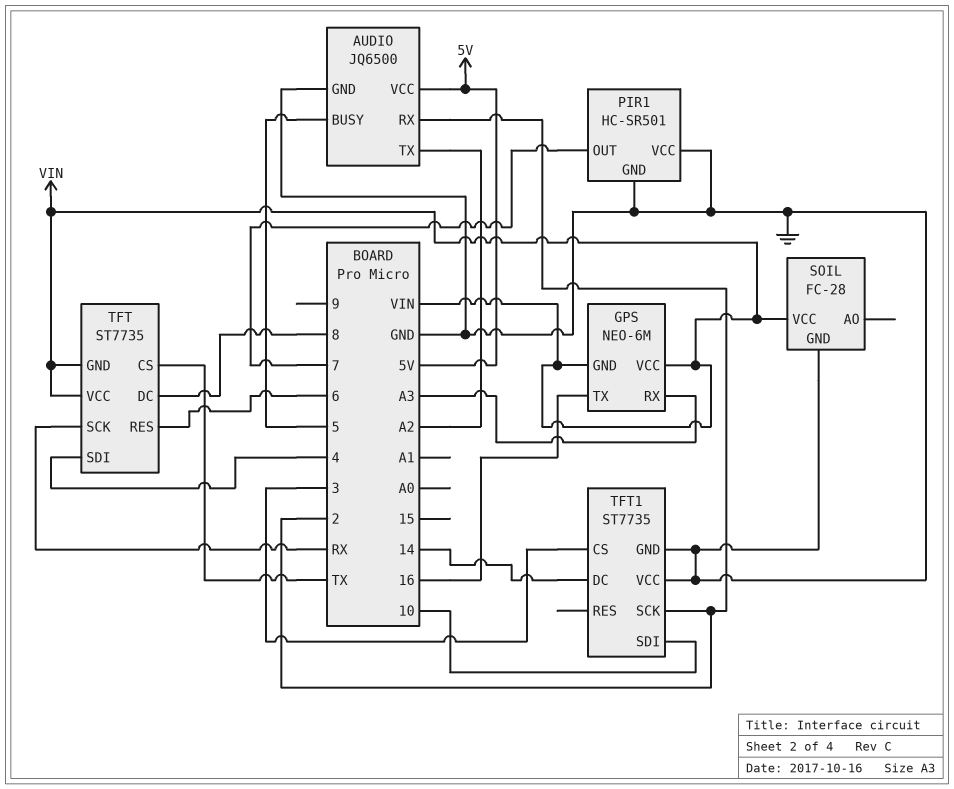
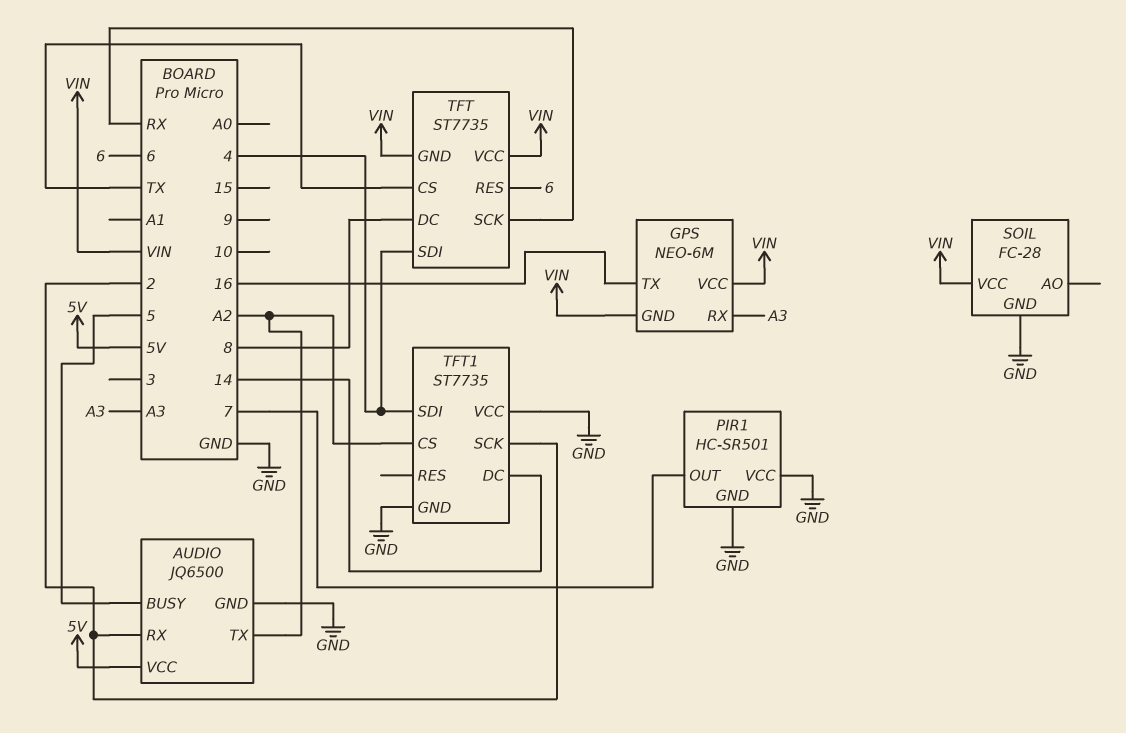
TFT1 pin CS: 3 -> A2
TFT1 pin SDI: 10 -> 4

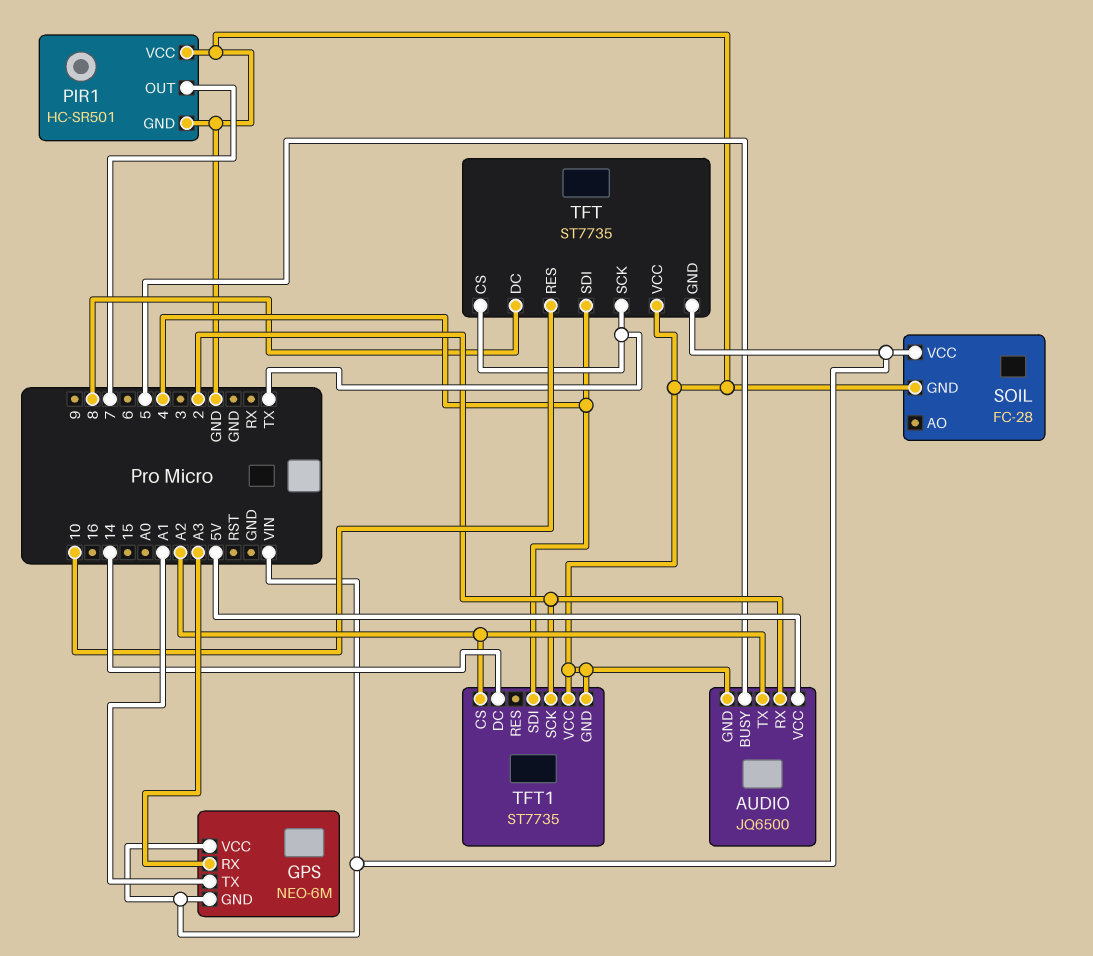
GPS pin TX: 16 -> A1
TFT pin RES: 6 -> 10
TFT pin SCK: RX -> TX
TFT pin VCC: VIN -> GND

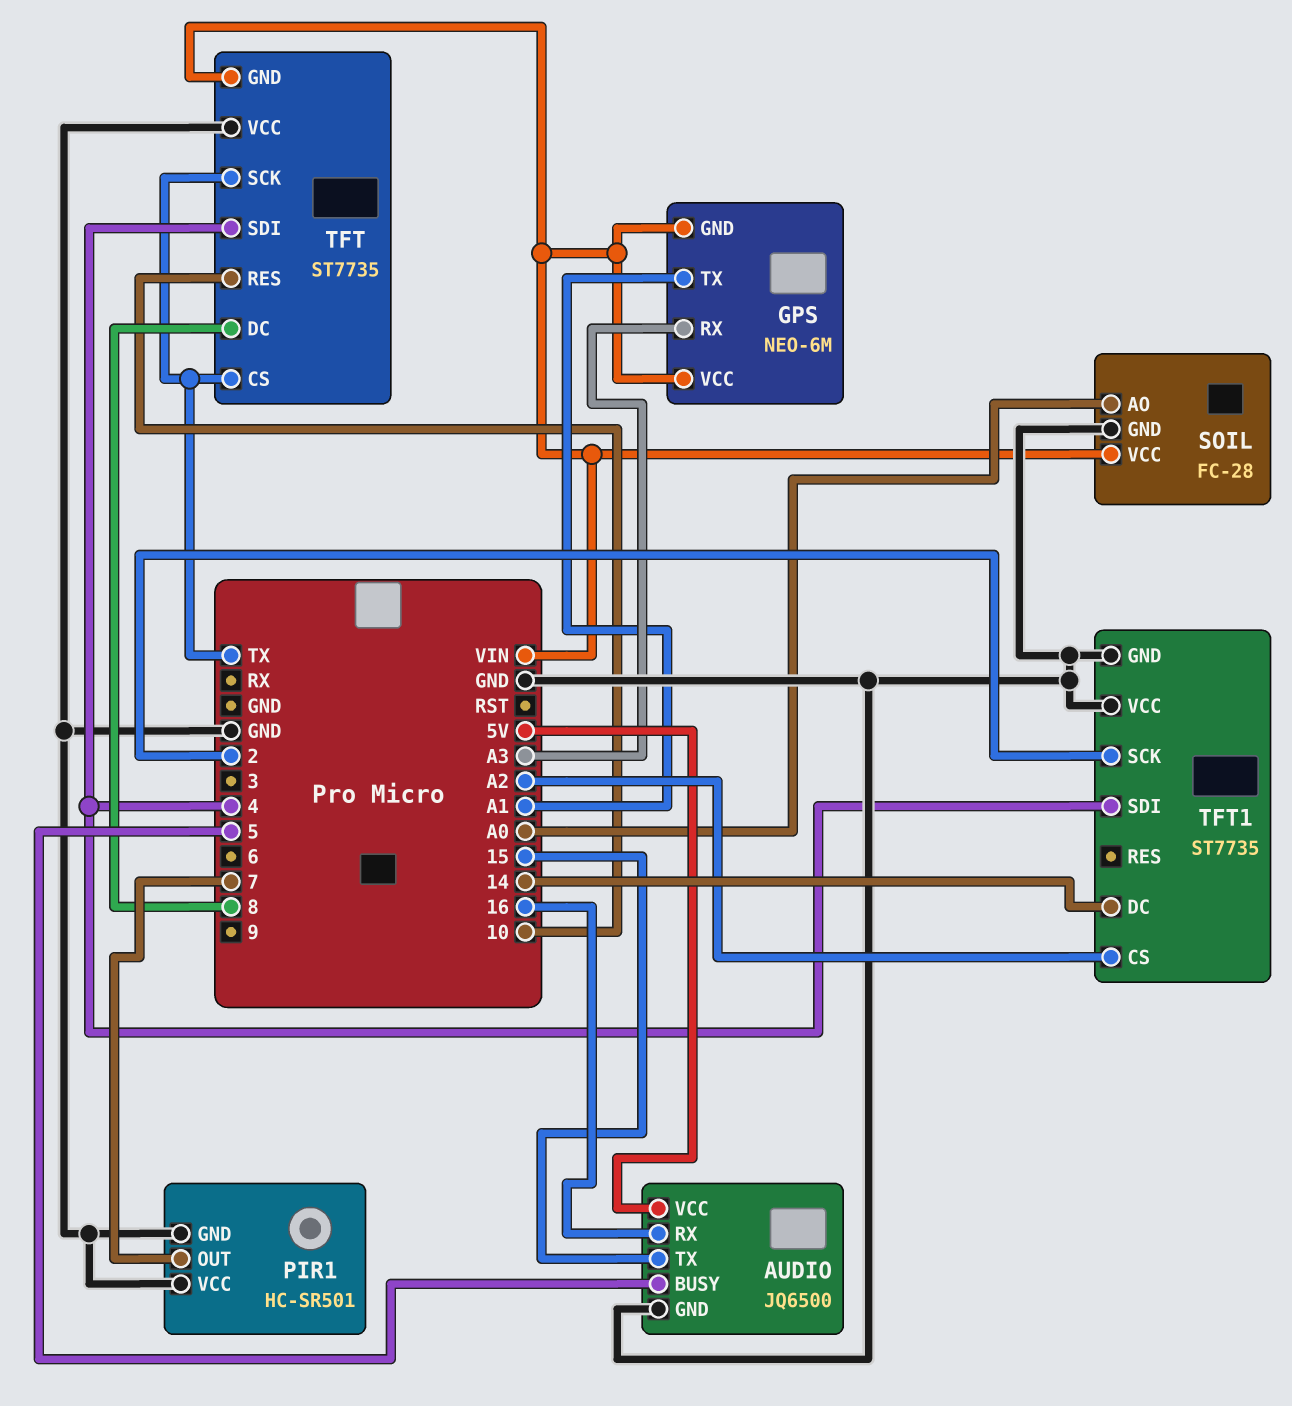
AUDIO pin RX: 2 -> 16
AUDIO pin TX: A2 -> 15
SOIL pin AO: none -> A0

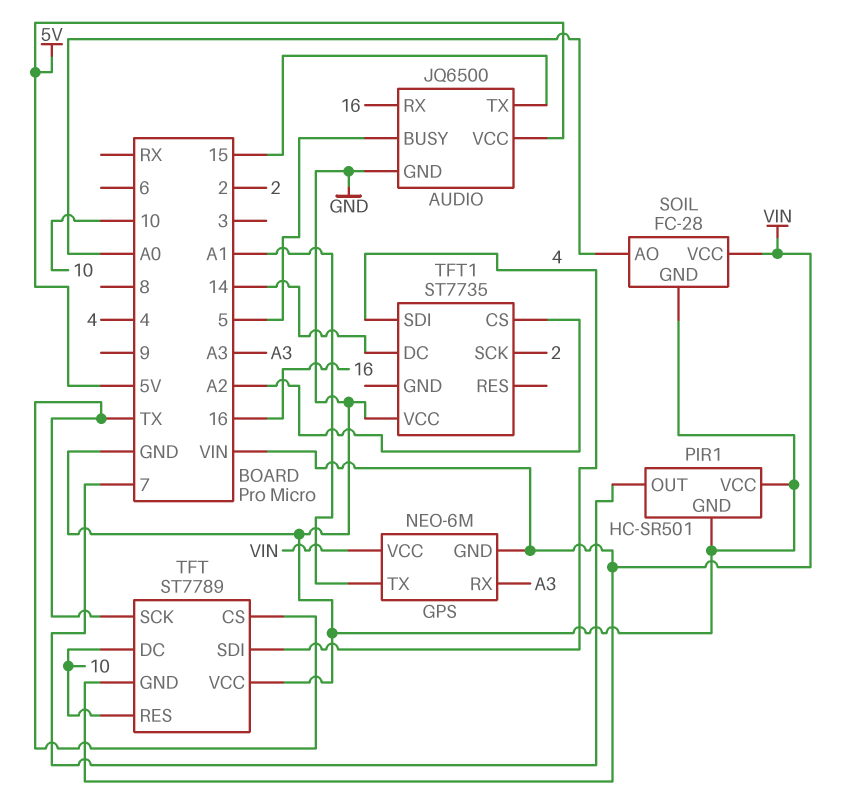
TFT: ST7735 -> ST7789
TFT pin DC: 8 -> 10
TFT1 pin GND: GND -> none

